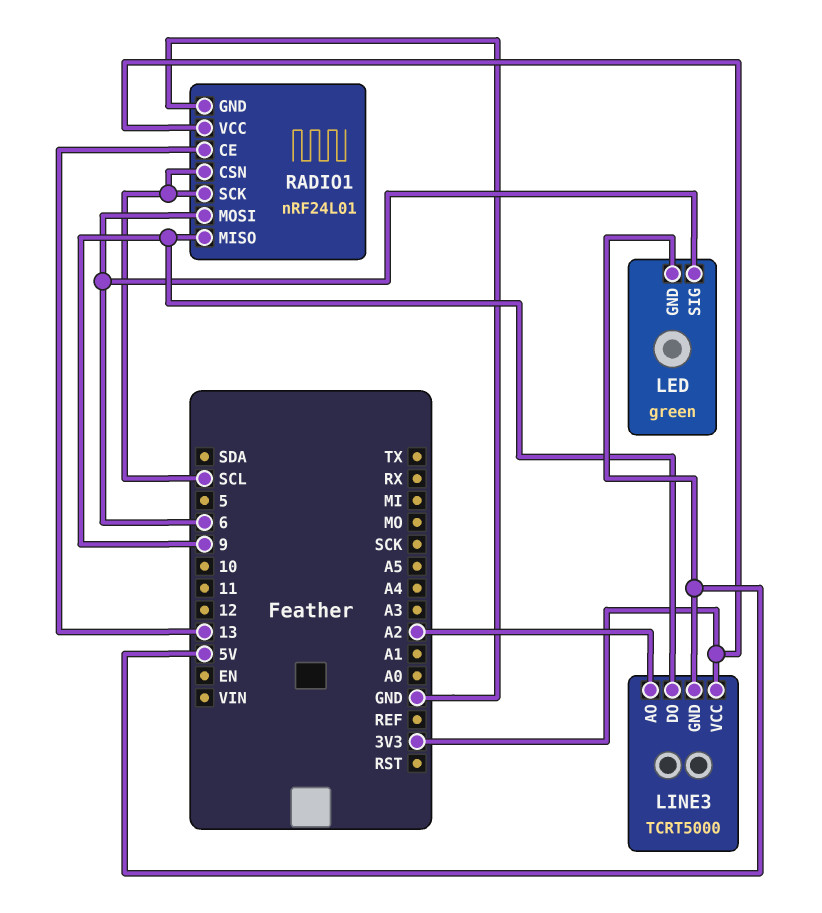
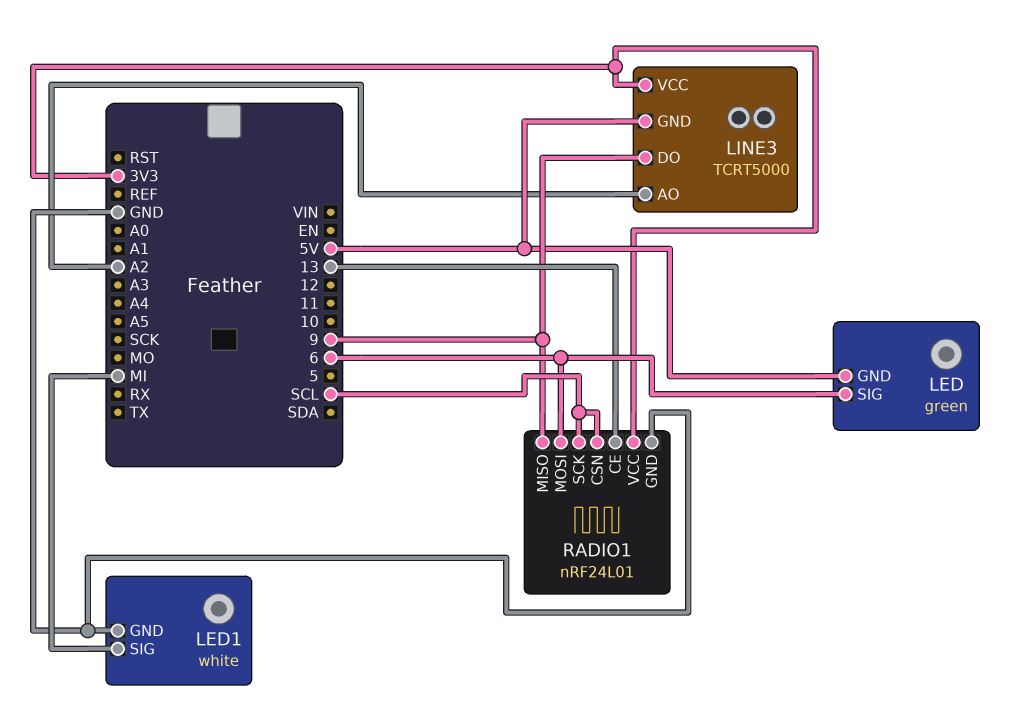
LED1: none -> white
LED1 pin GND: none -> GND
LED1 pin SIG: none -> MI

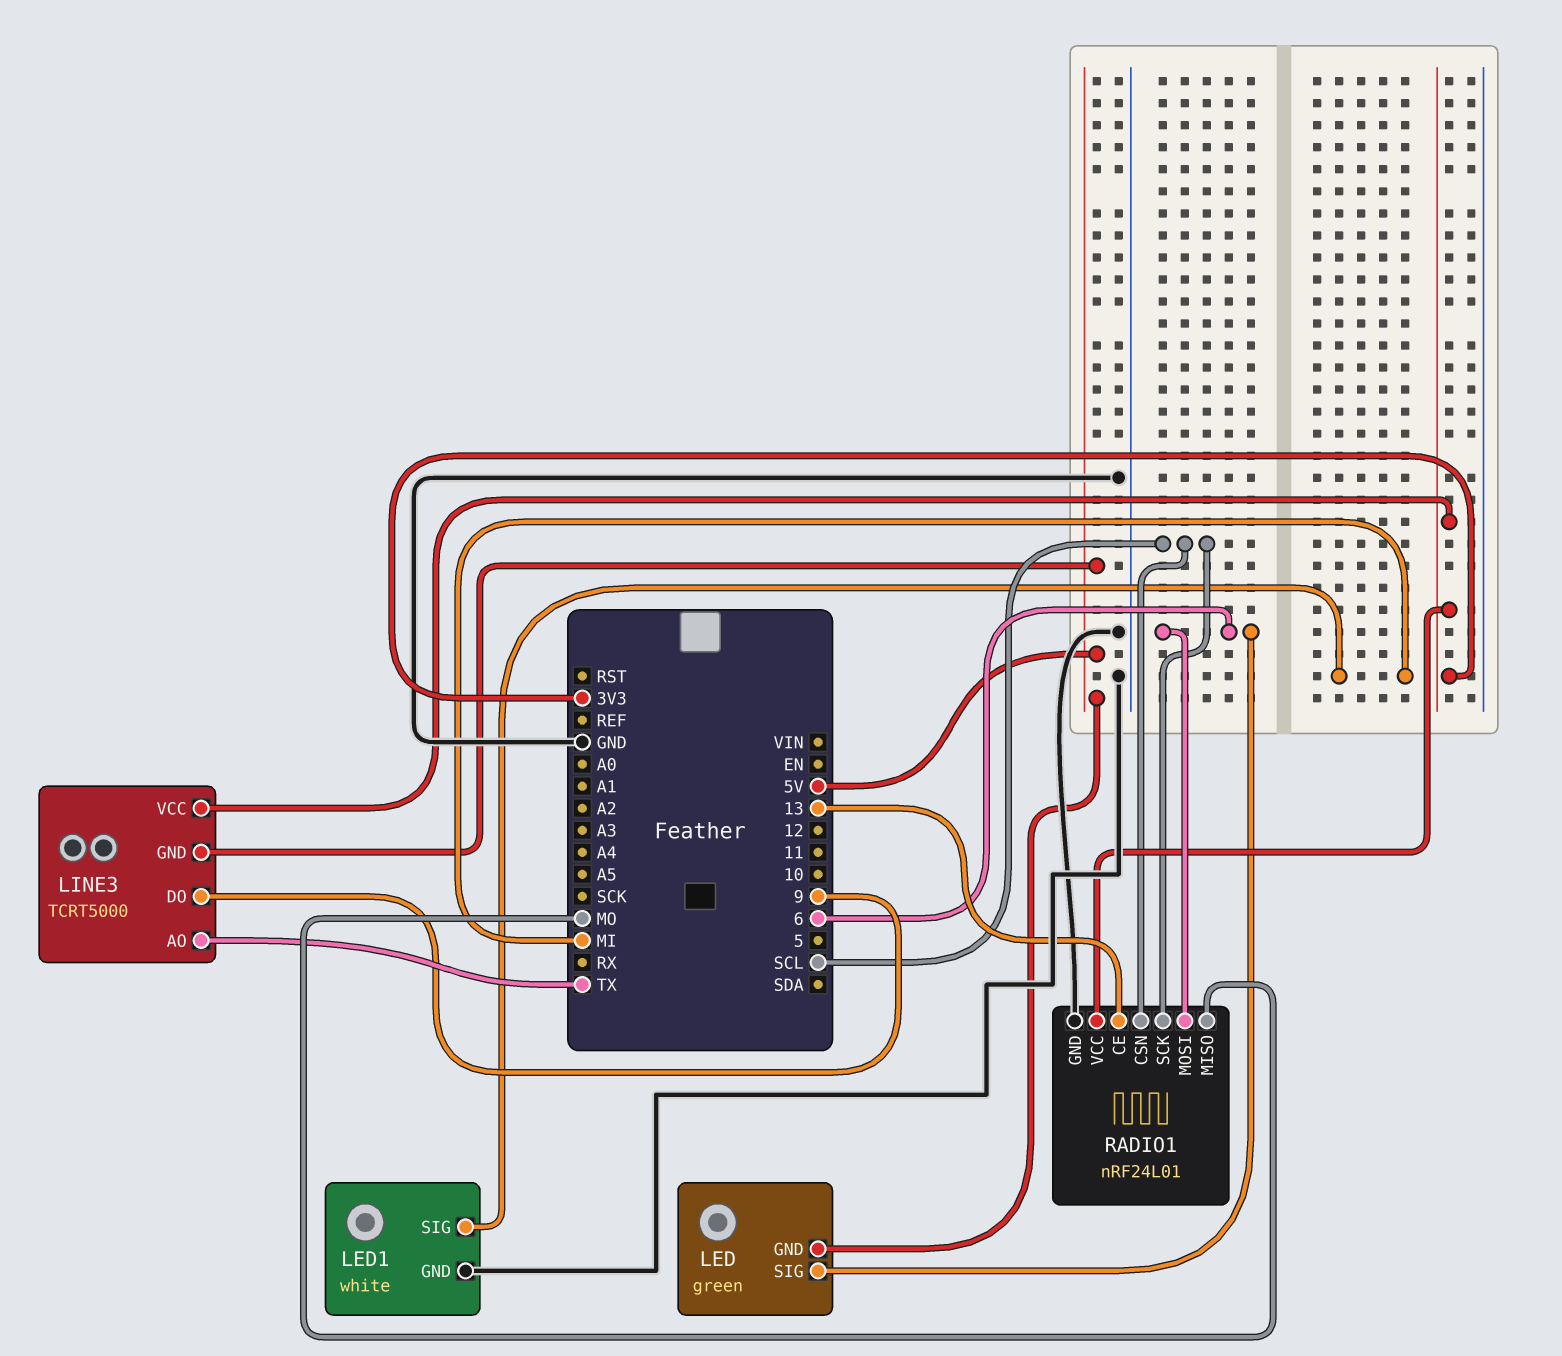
LINE3 pin AO: A2 -> TX
RADIO1 pin MISO: 9 -> MO

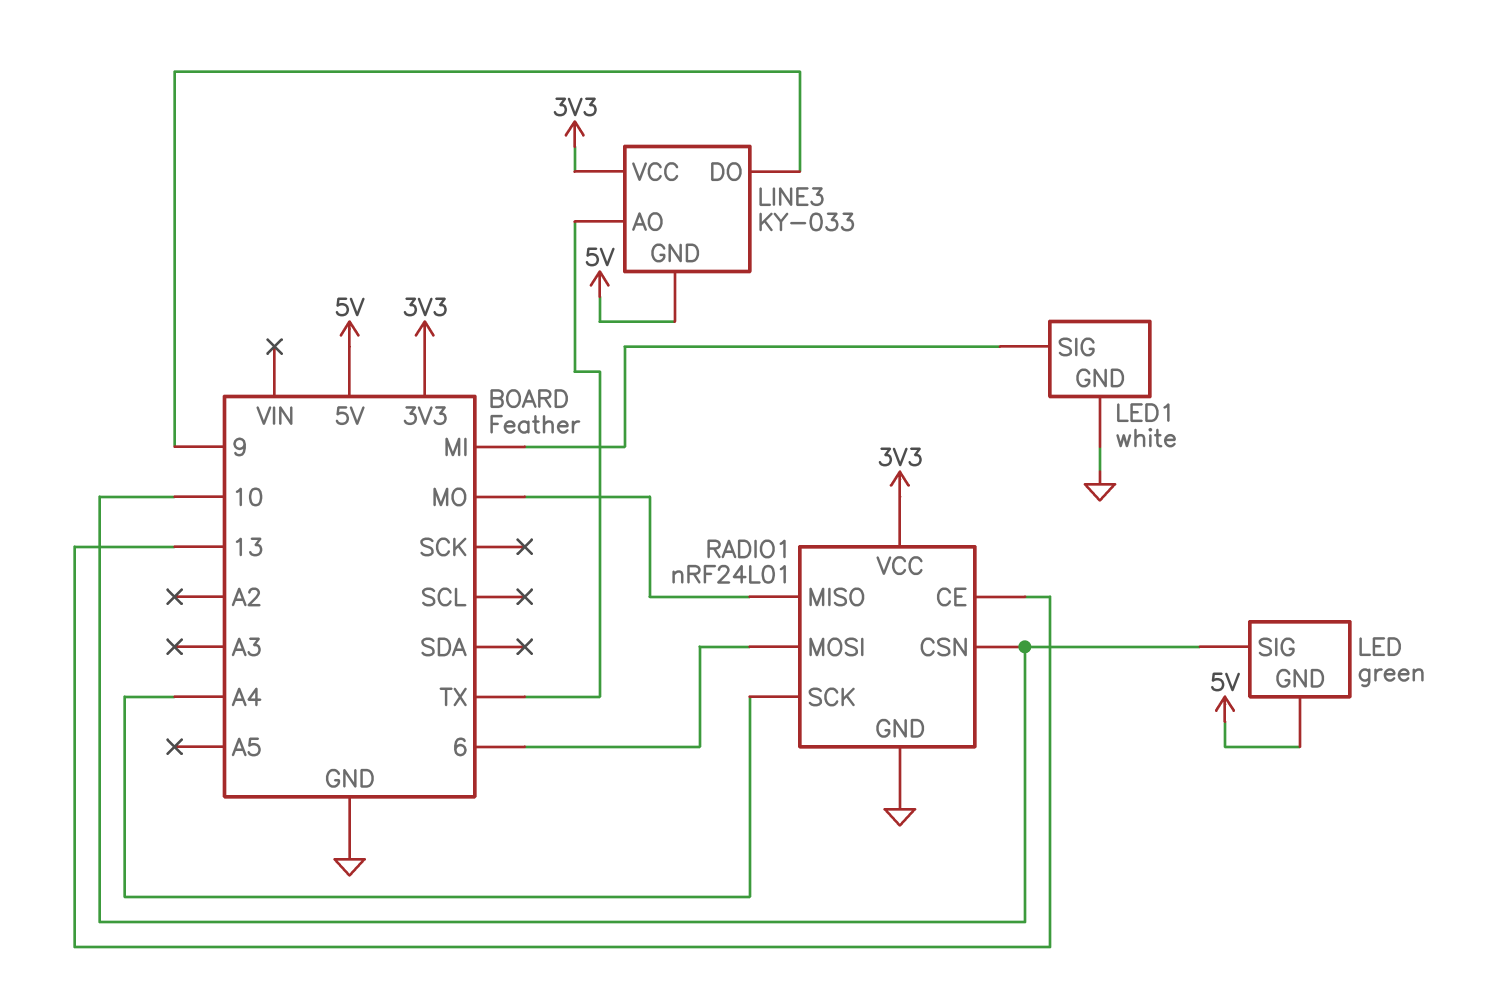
LED pin SIG: 6 -> 10
LINE3: TCRT5000 -> KY-033
RADIO1 pin CSN: SCL -> 10
RADIO1 pin SCK: SCL -> A4

